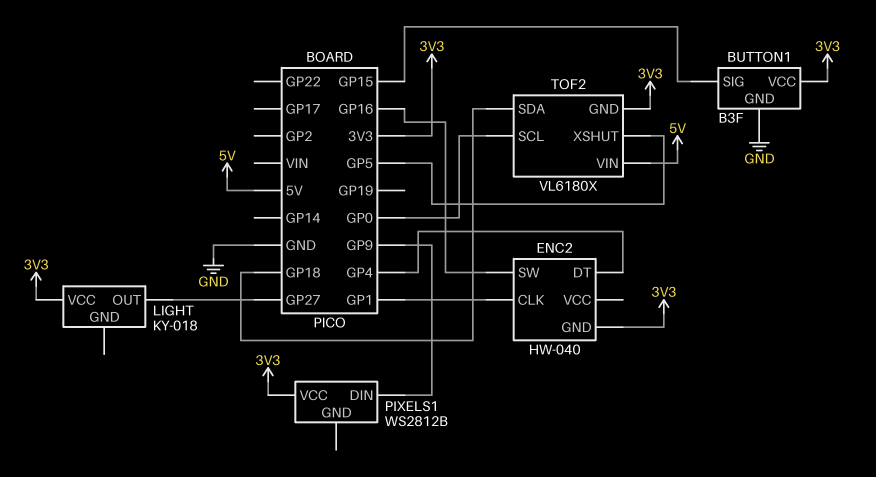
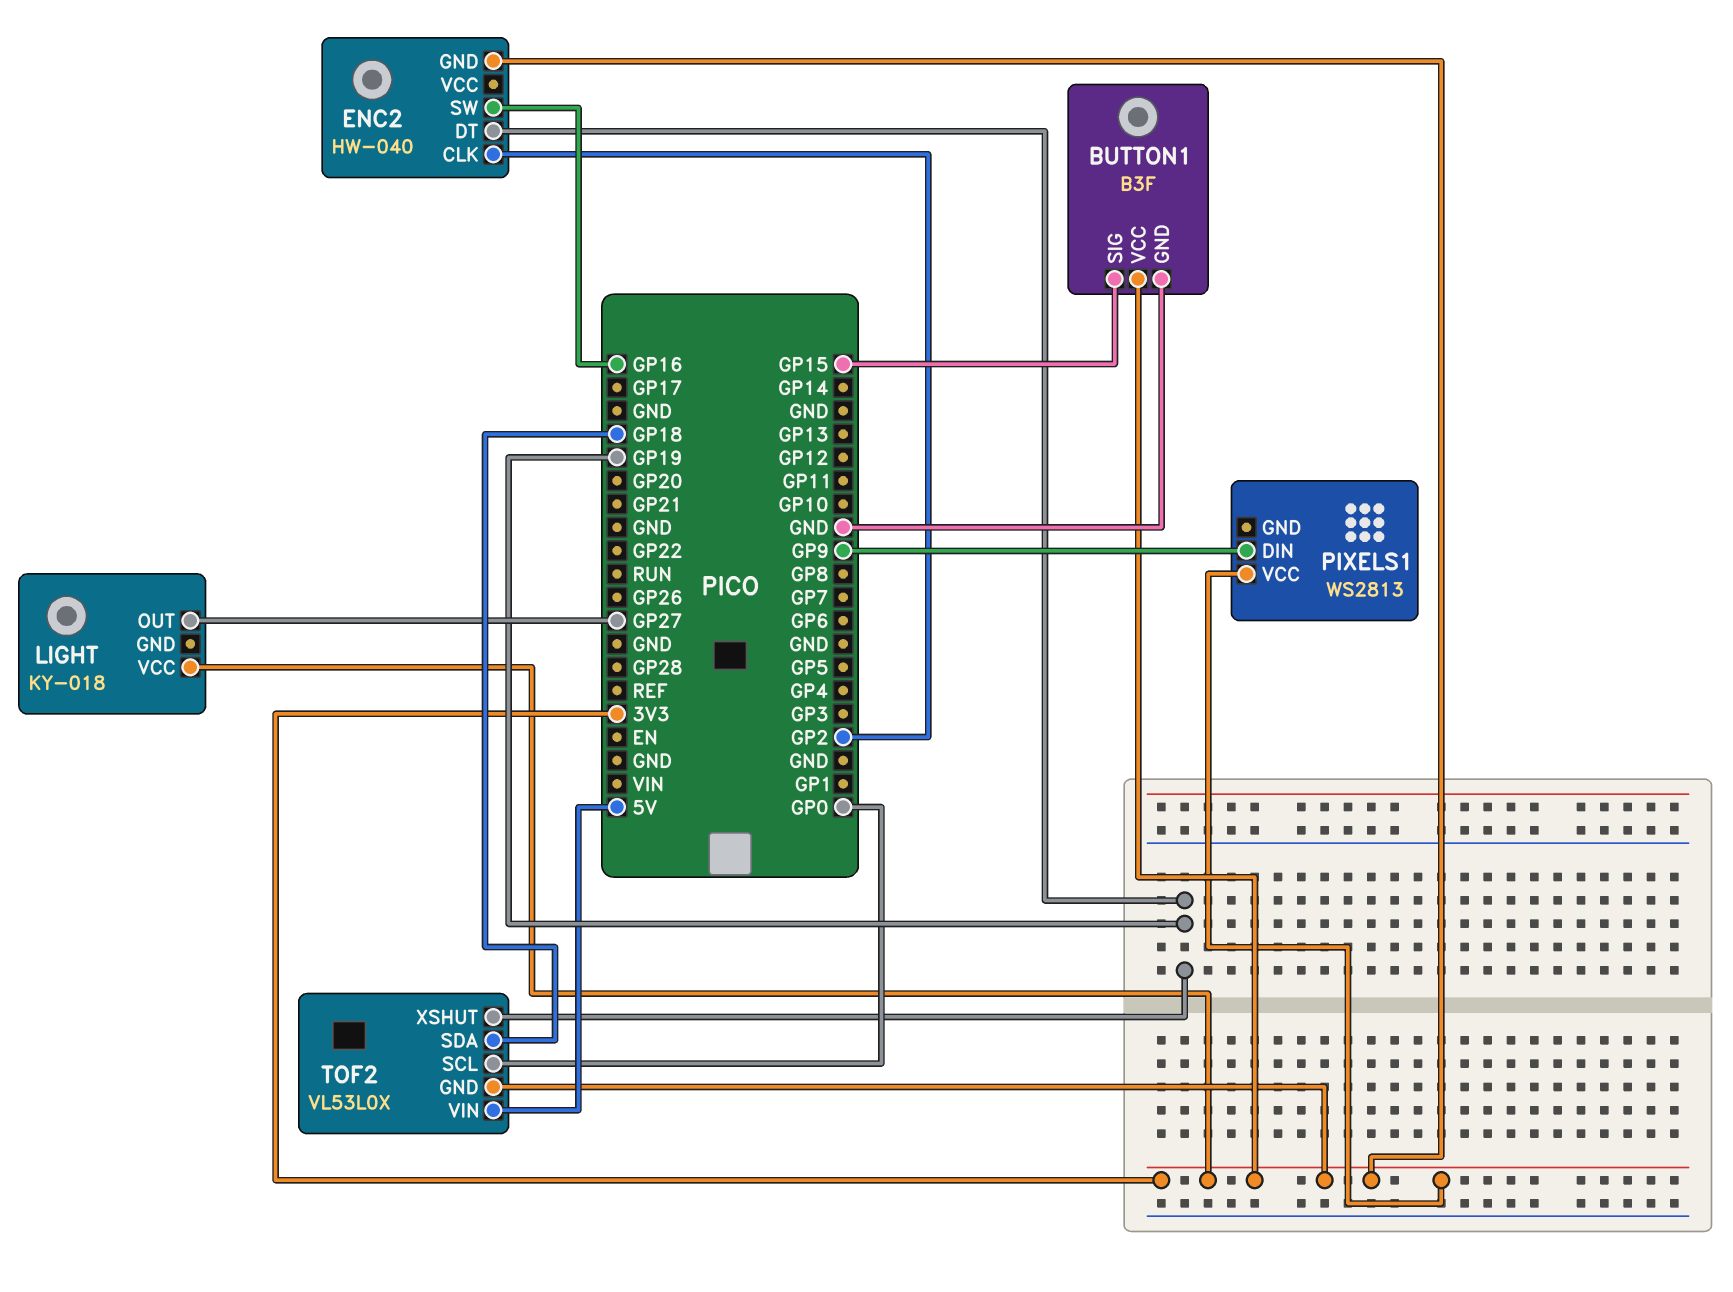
ENC2 pin CLK: GP1 -> GP2
ENC2 pin DT: GP4 -> GP19
PIXELS1: WS2812B -> WS2813
TOF2: VL6180X -> VL53L0X
TOF2 pin XSHUT: GP5 -> GP19

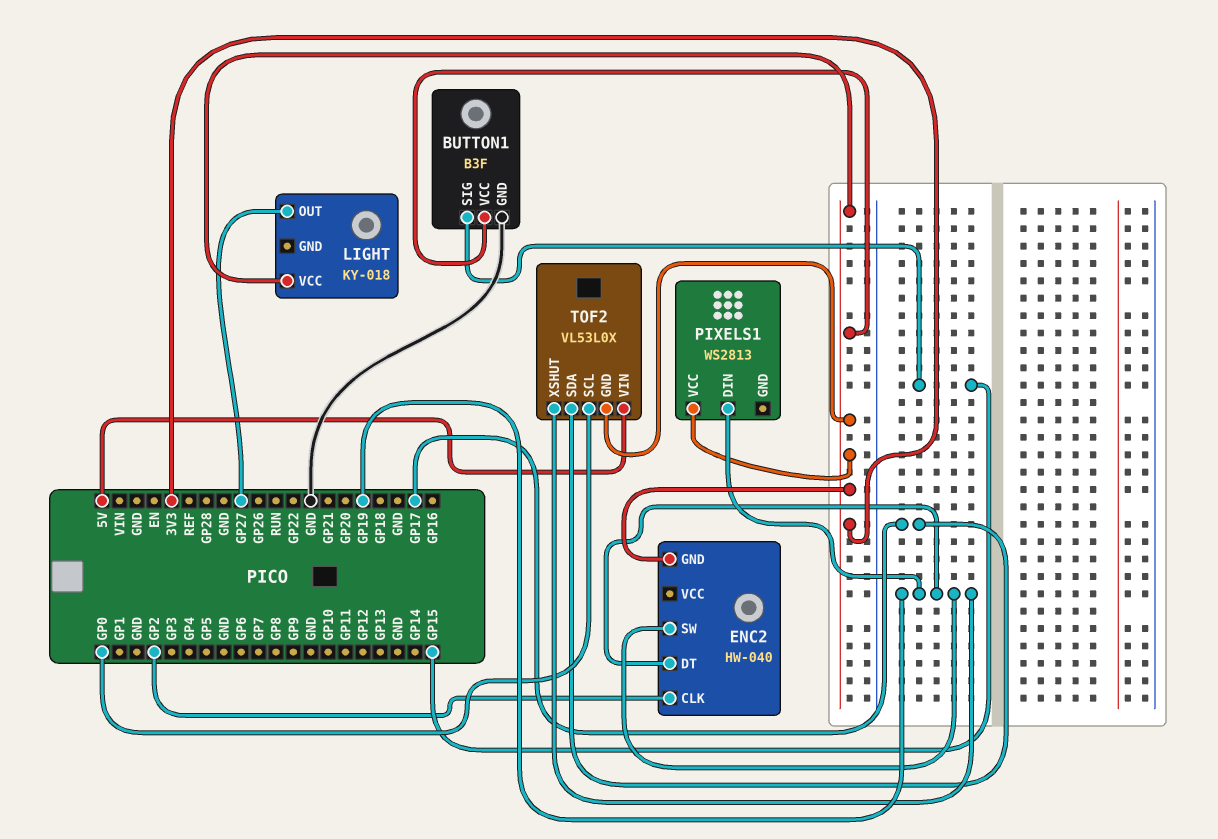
ENC2 pin SW: GP16 -> GP19
PIXELS1 pin DIN: GP9 -> GP19
TOF2 pin SDA: GP18 -> GP17

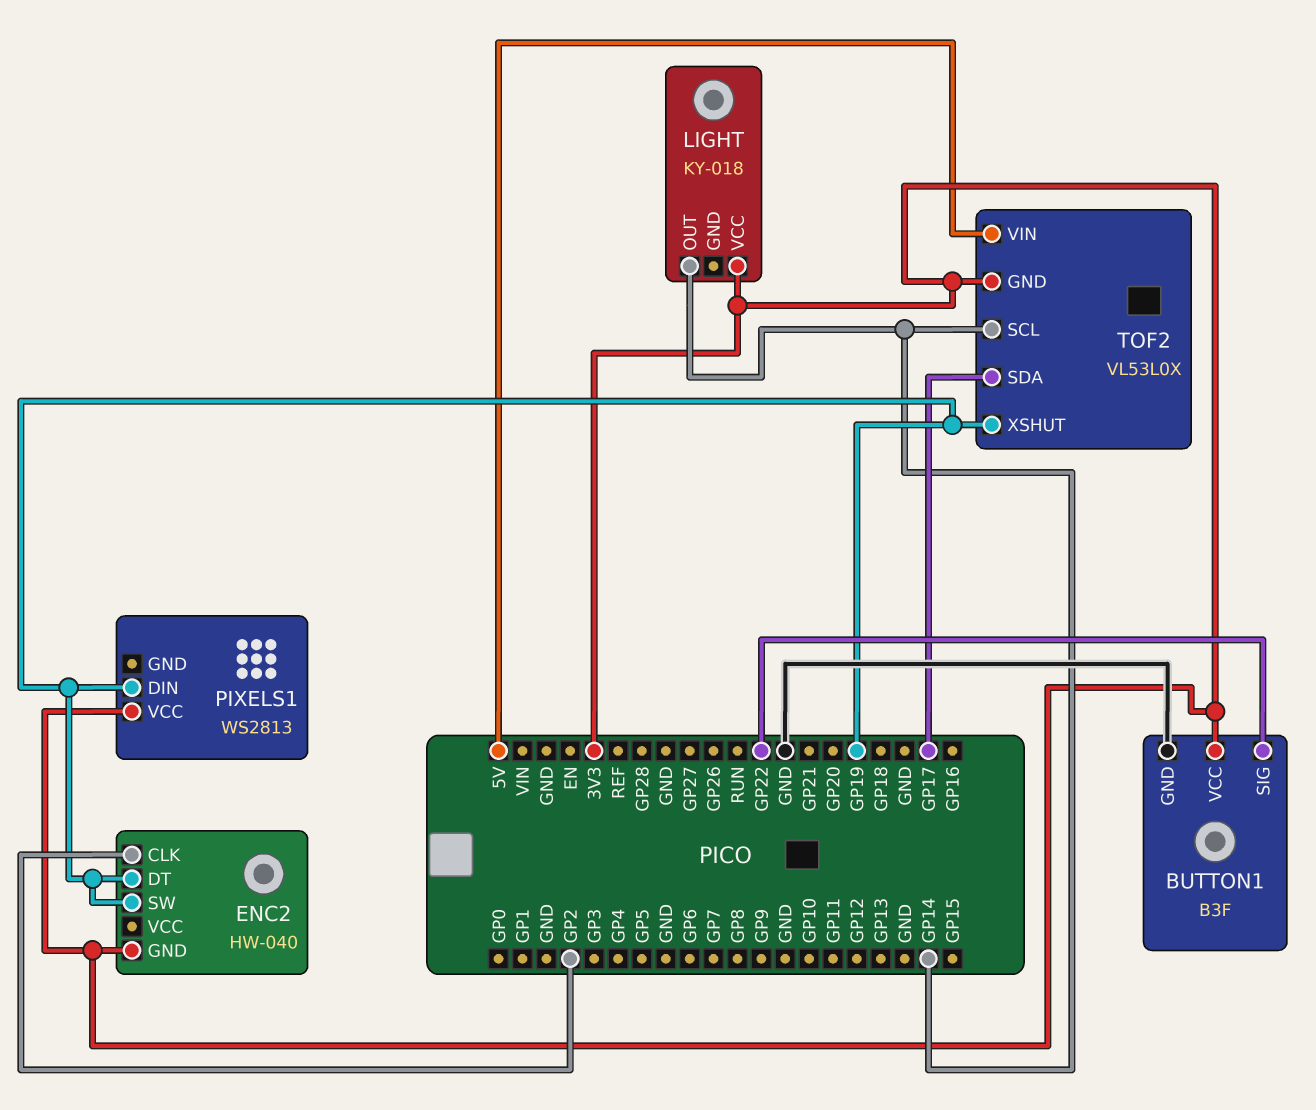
BUTTON1 pin SIG: GP15 -> GP22
LIGHT pin OUT: GP27 -> GP14
TOF2 pin SCL: GP0 -> GP14

